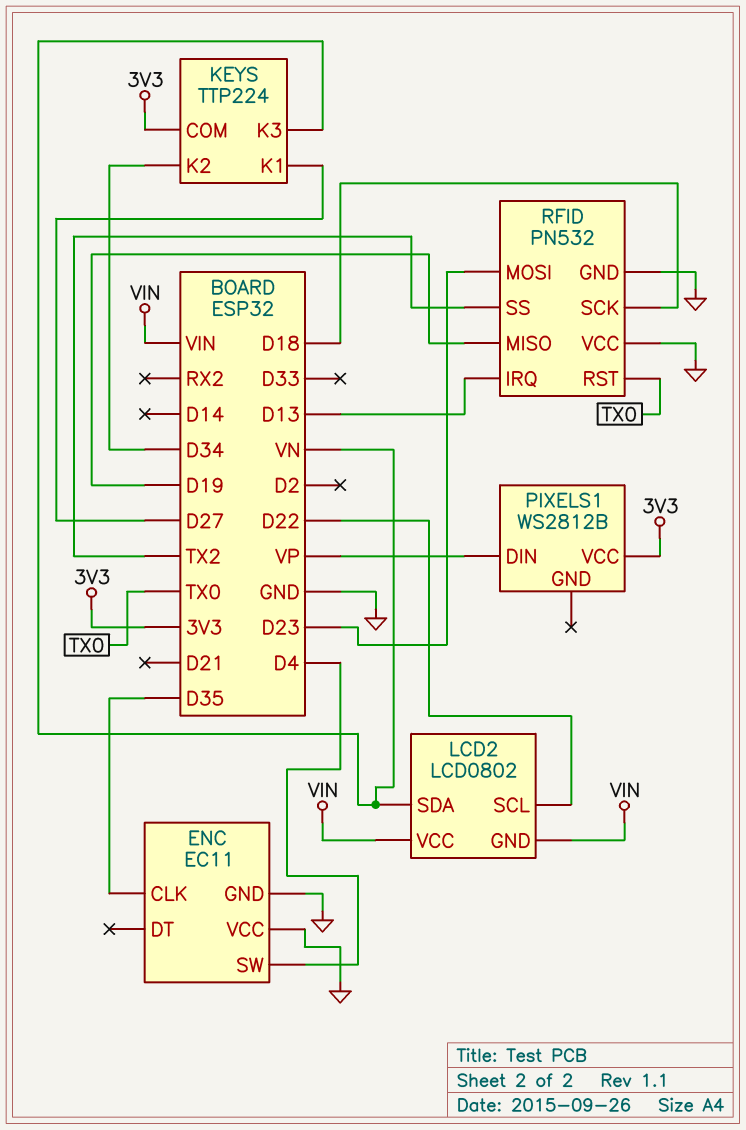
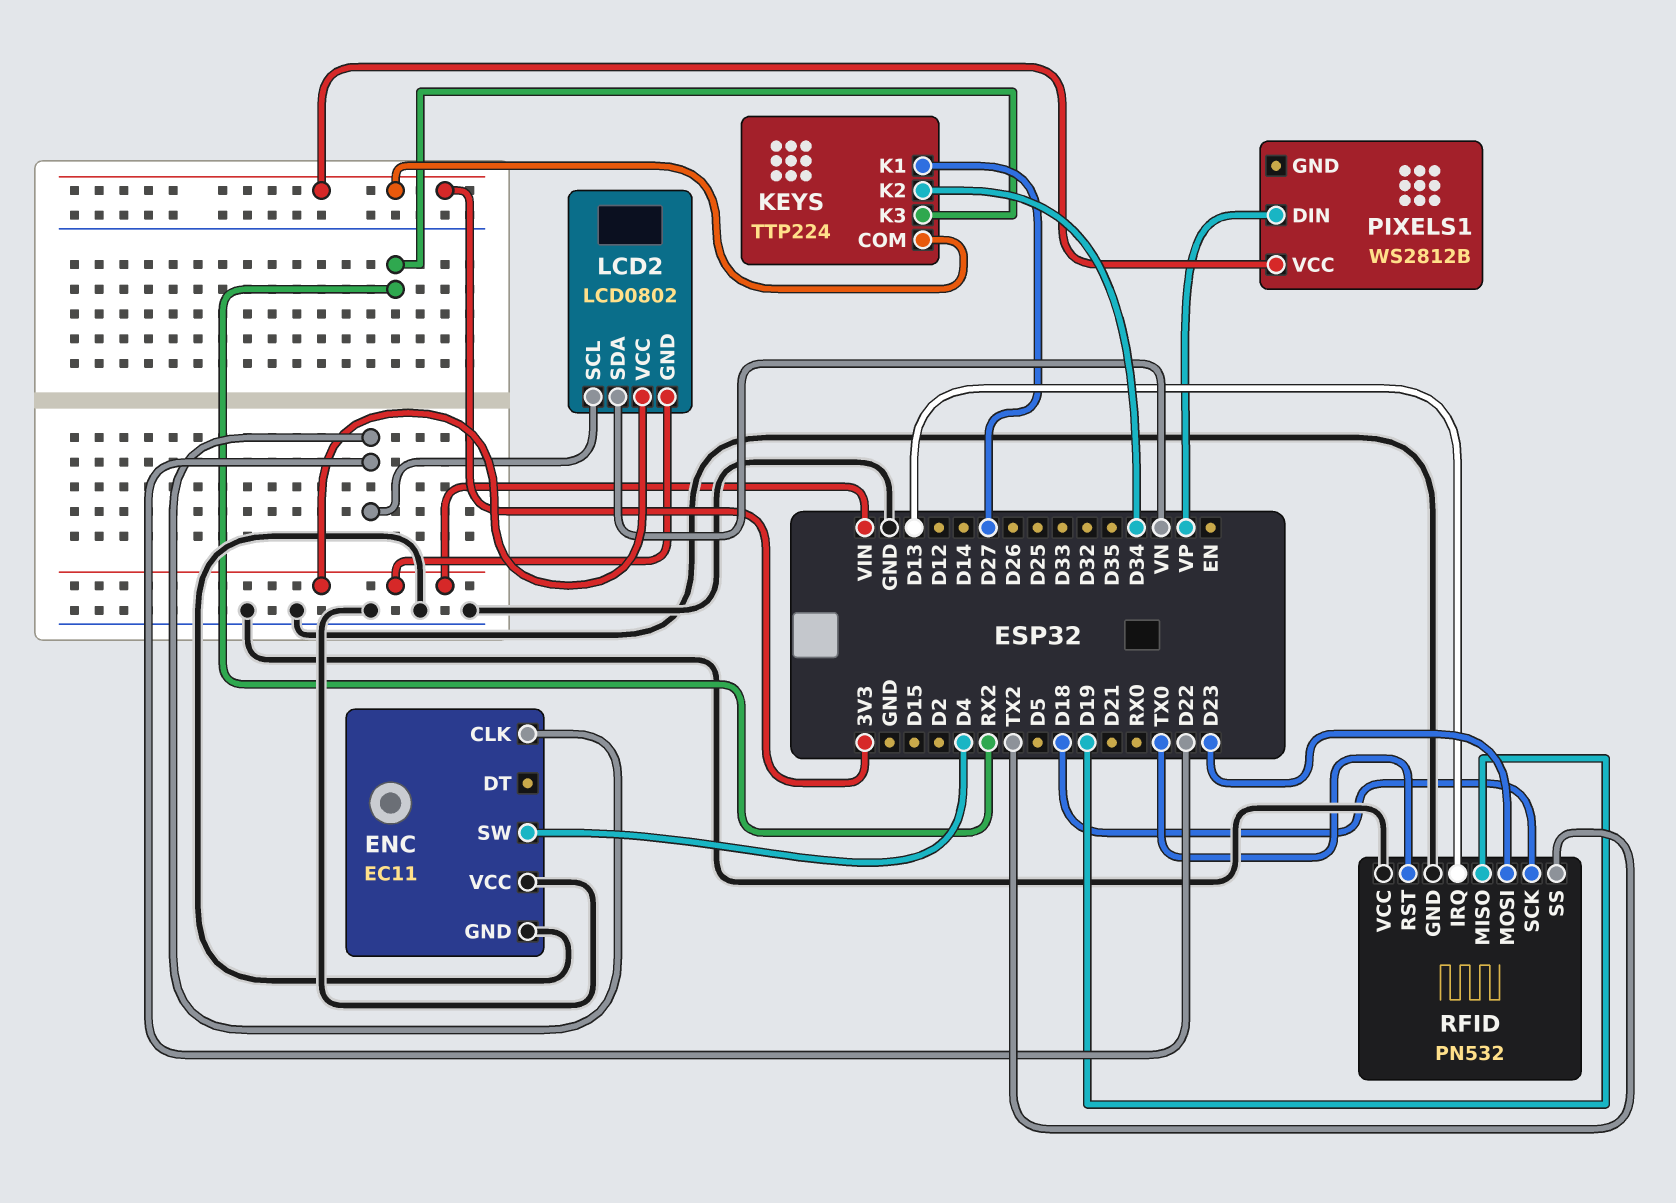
ENC pin CLK: D35 -> D22
KEYS pin K3: VN -> RX2

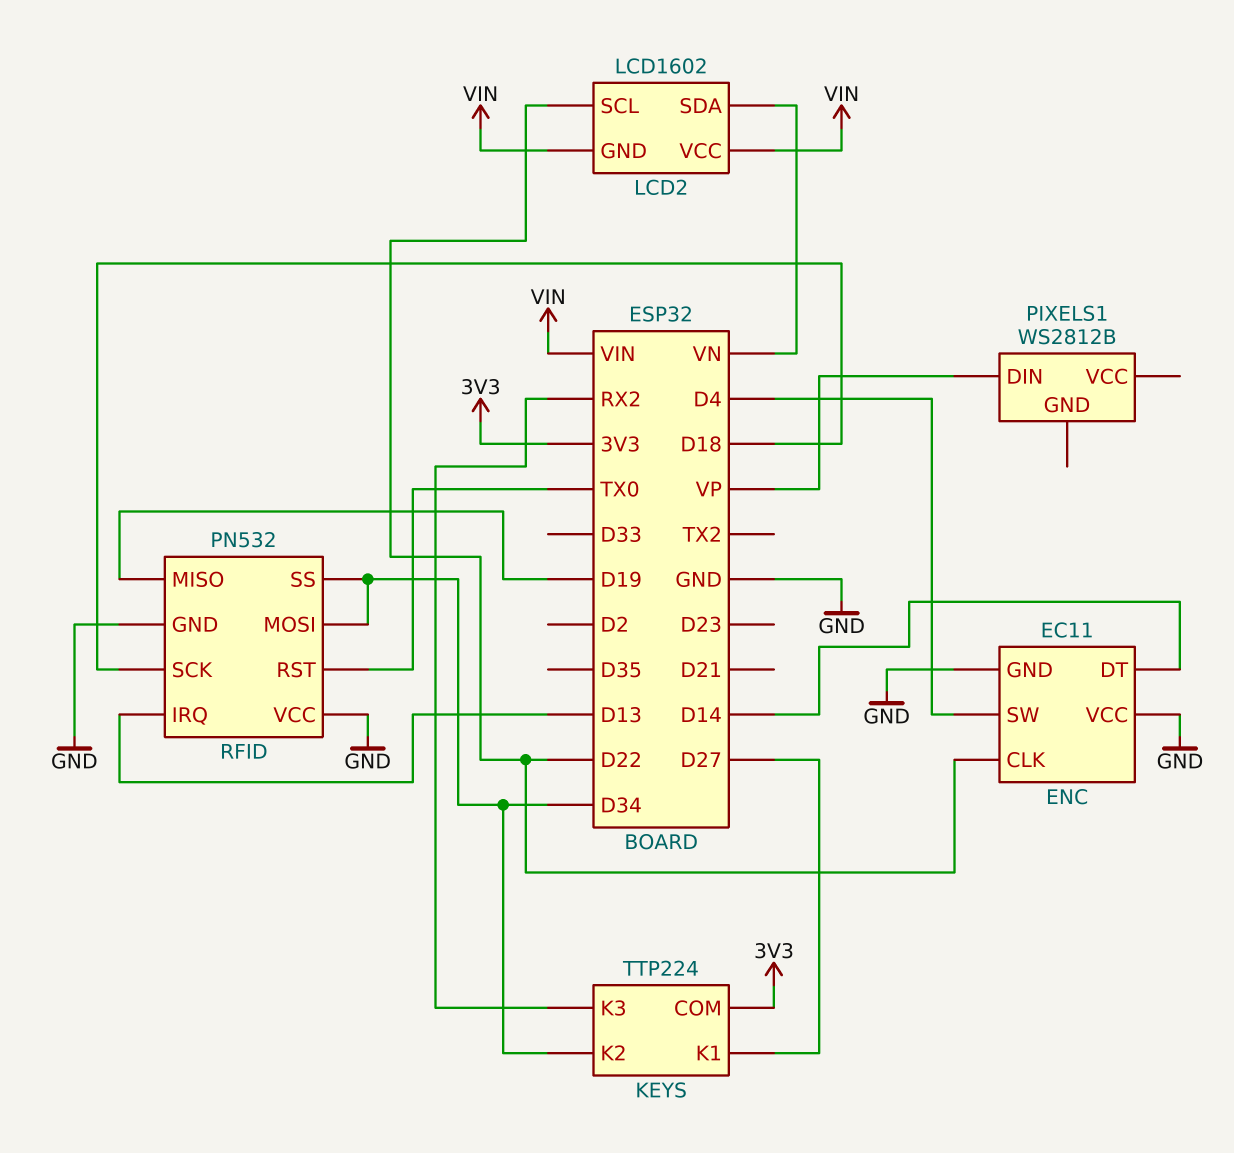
ENC pin DT: none -> D14
LCD2: LCD0802 -> LCD1602
PIXELS1 pin VCC: 3V3 -> none
RFID pin MOSI: D23 -> D34
RFID pin SS: TX2 -> D34

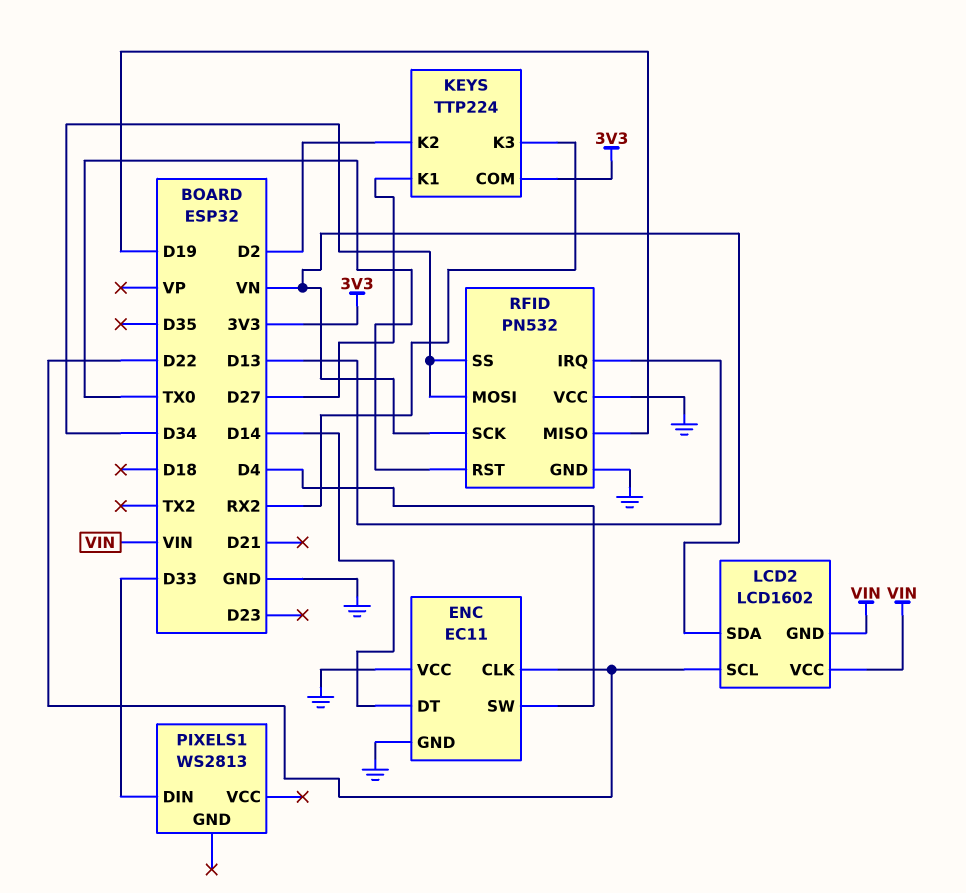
KEYS pin K2: D34 -> D2
PIXELS1: WS2812B -> WS2813
PIXELS1 pin DIN: VP -> D33
RFID pin SCK: D18 -> VN

